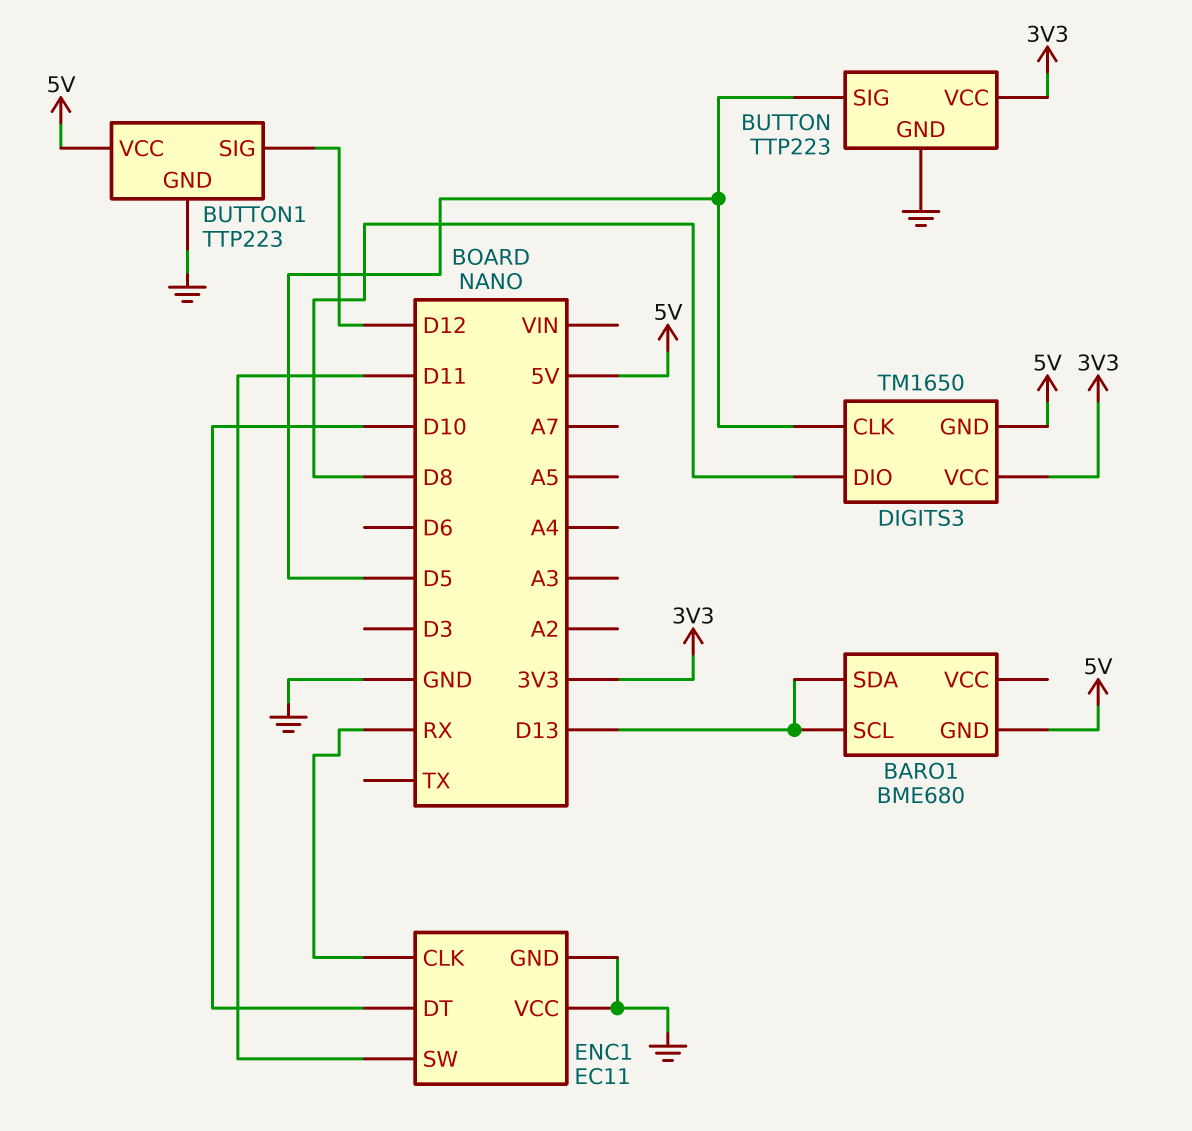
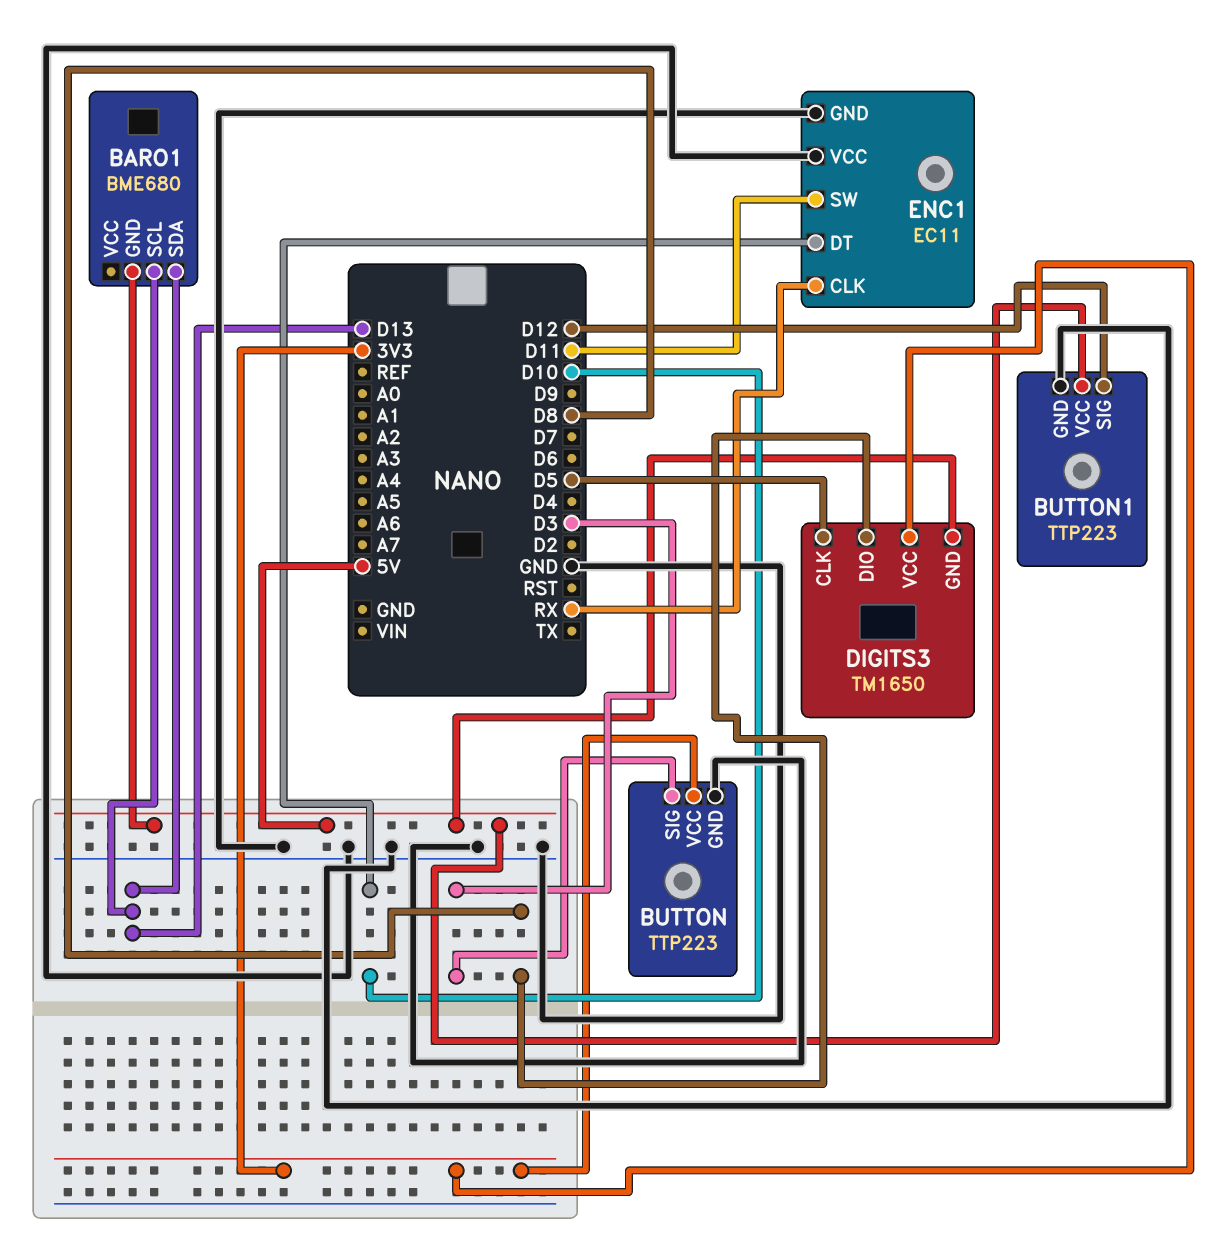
BUTTON pin SIG: D5 -> D3

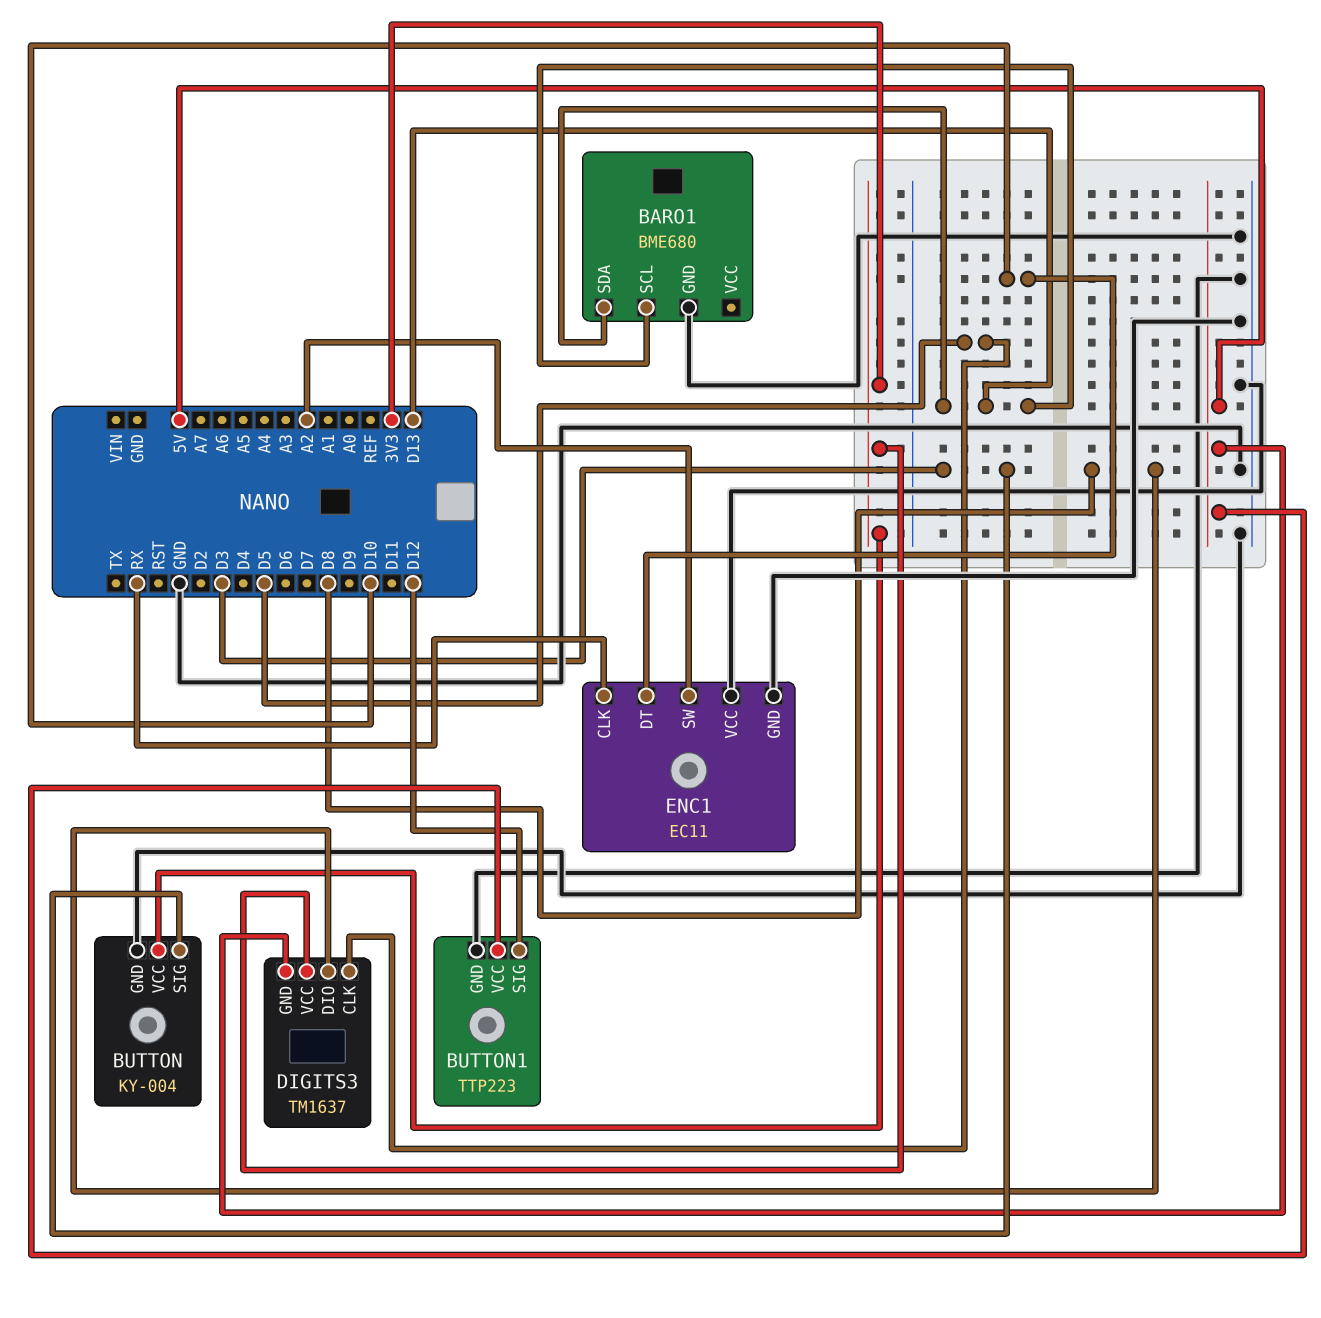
BARO1 pin GND: 5V -> GND
BUTTON: TTP223 -> KY-004
DIGITS3: TM1650 -> TM1637
ENC1 pin SW: D11 -> A2

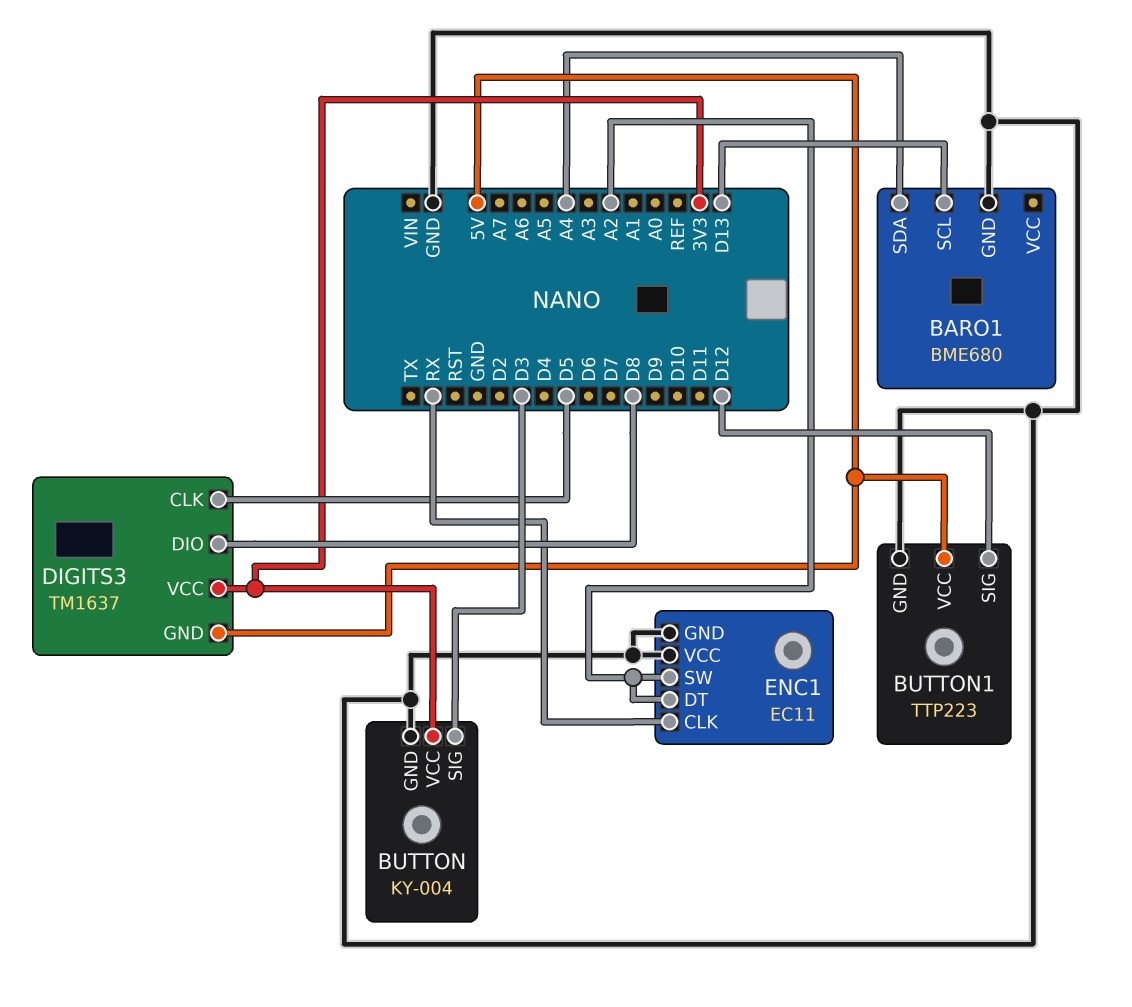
BARO1 pin SDA: D13 -> A4
ENC1 pin DT: D10 -> A2

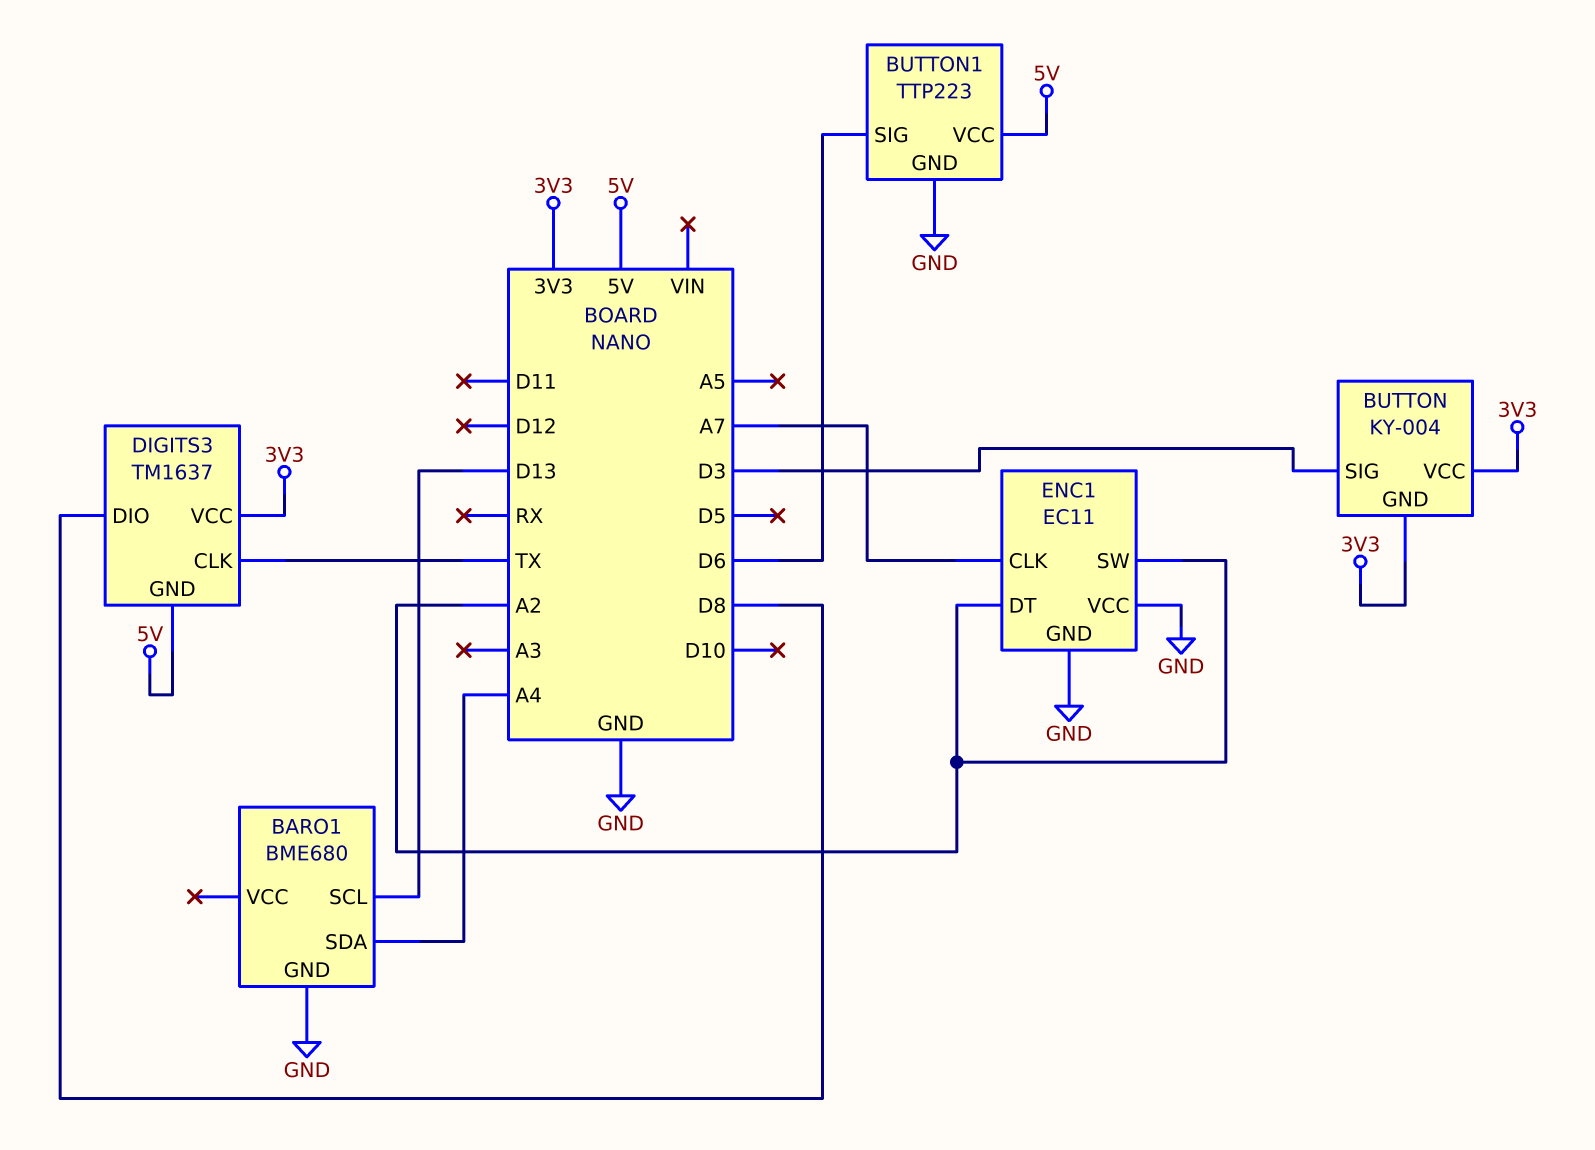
BUTTON pin GND: GND -> 3V3
BUTTON1 pin SIG: D12 -> D6
DIGITS3 pin CLK: D5 -> TX
ENC1 pin CLK: RX -> A7

